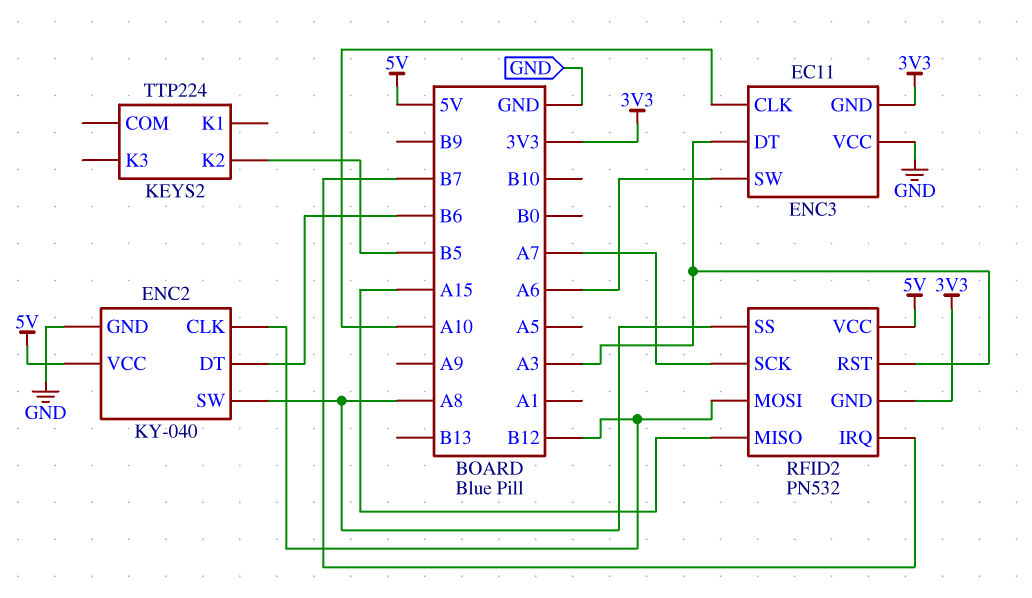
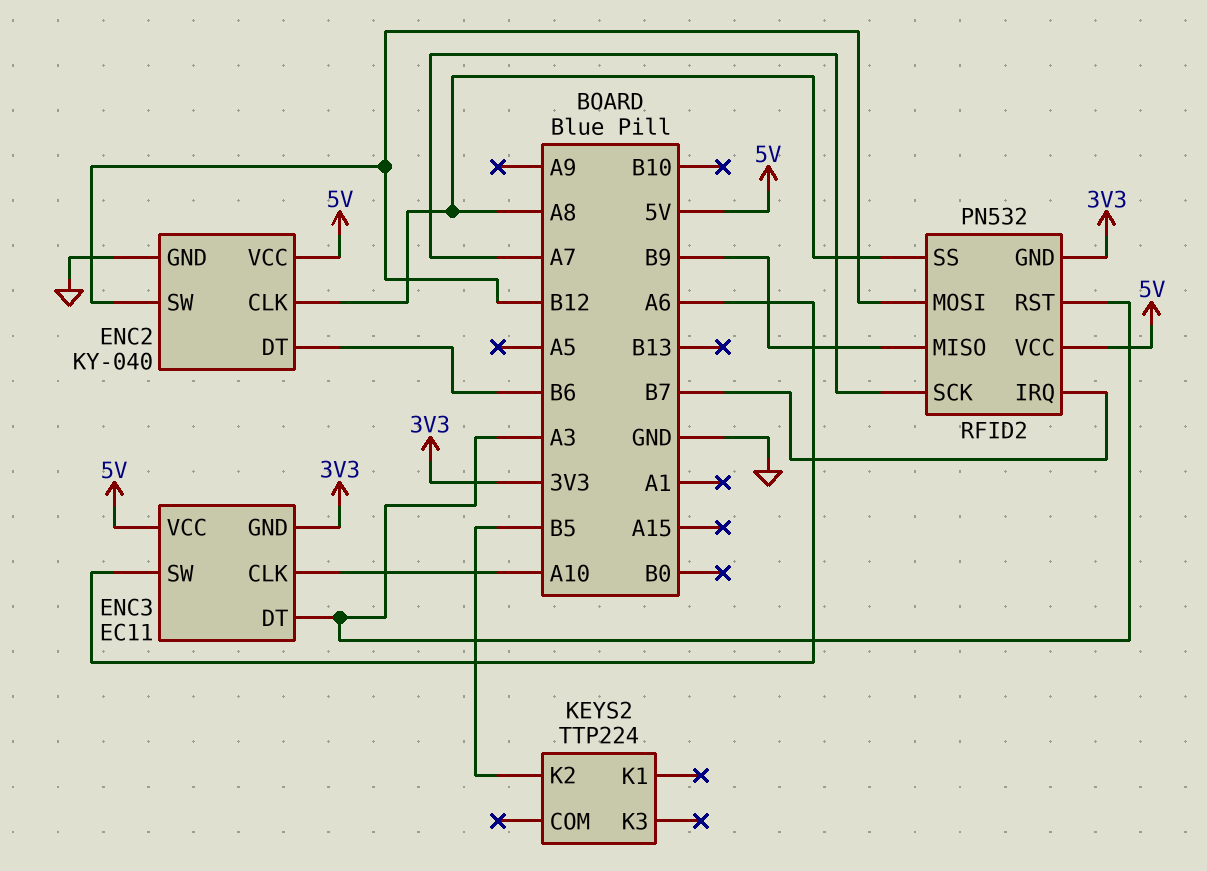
ENC2 pin CLK: B12 -> A8
ENC2 pin SW: A8 -> B12
ENC3 pin VCC: GND -> 5V
RFID2 pin MISO: A15 -> B9

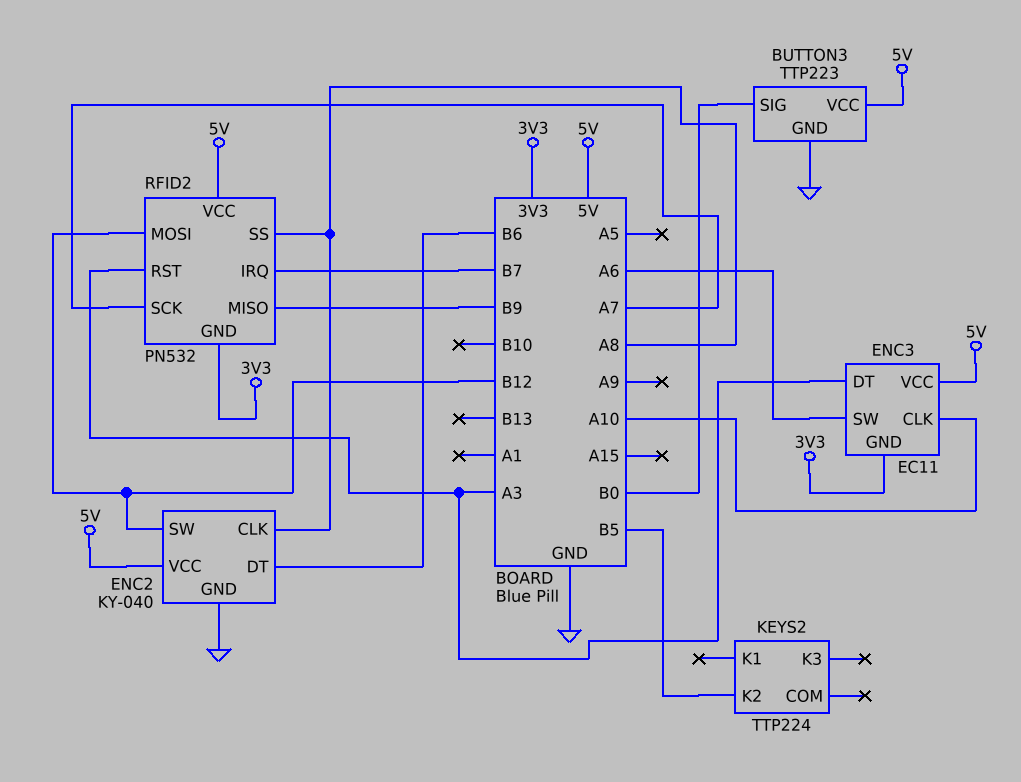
BUTTON3: none -> TTP223
BUTTON3 pin GND: none -> GND
BUTTON3 pin SIG: none -> B0
BUTTON3 pin VCC: none -> 5V

